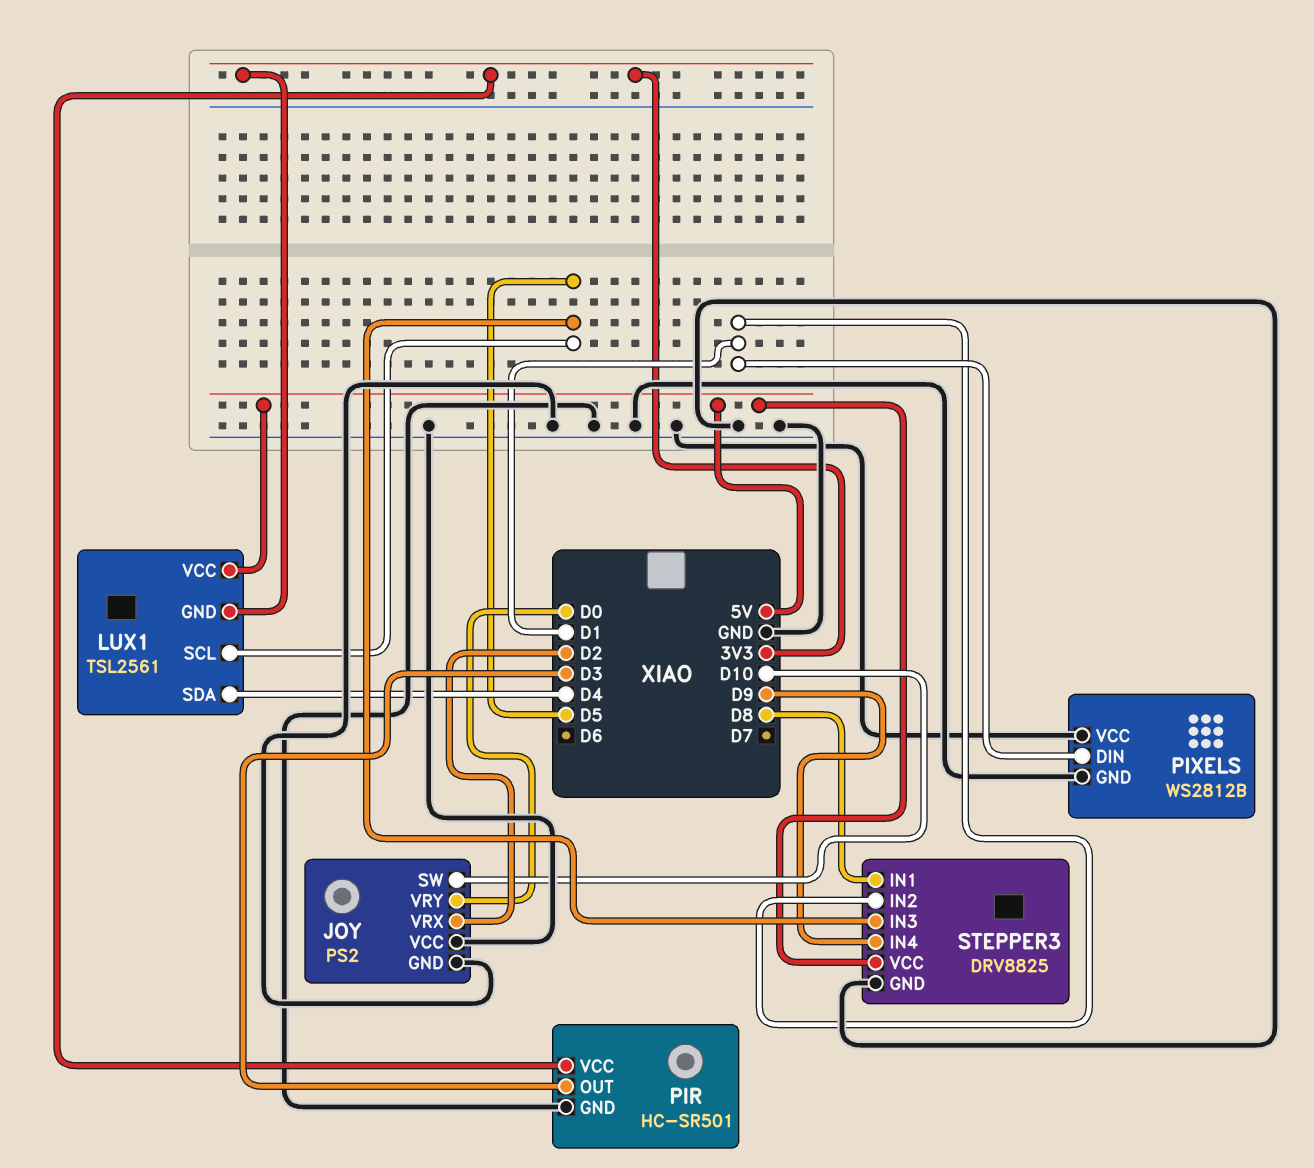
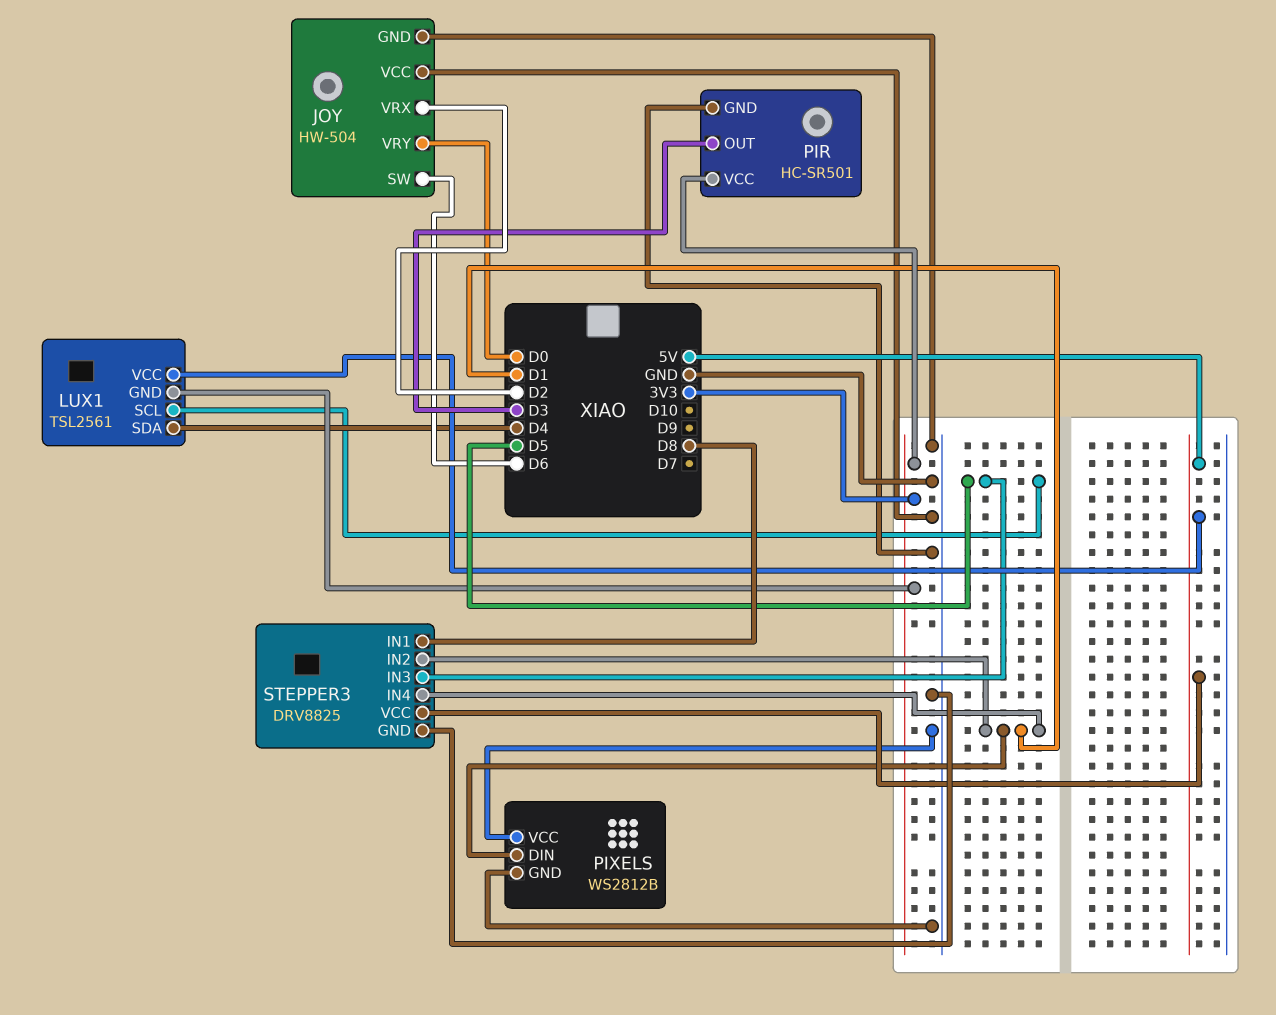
JOY: PS2 -> HW-504
JOY pin SW: D10 -> D6
STEPPER3 pin IN4: D9 -> D1

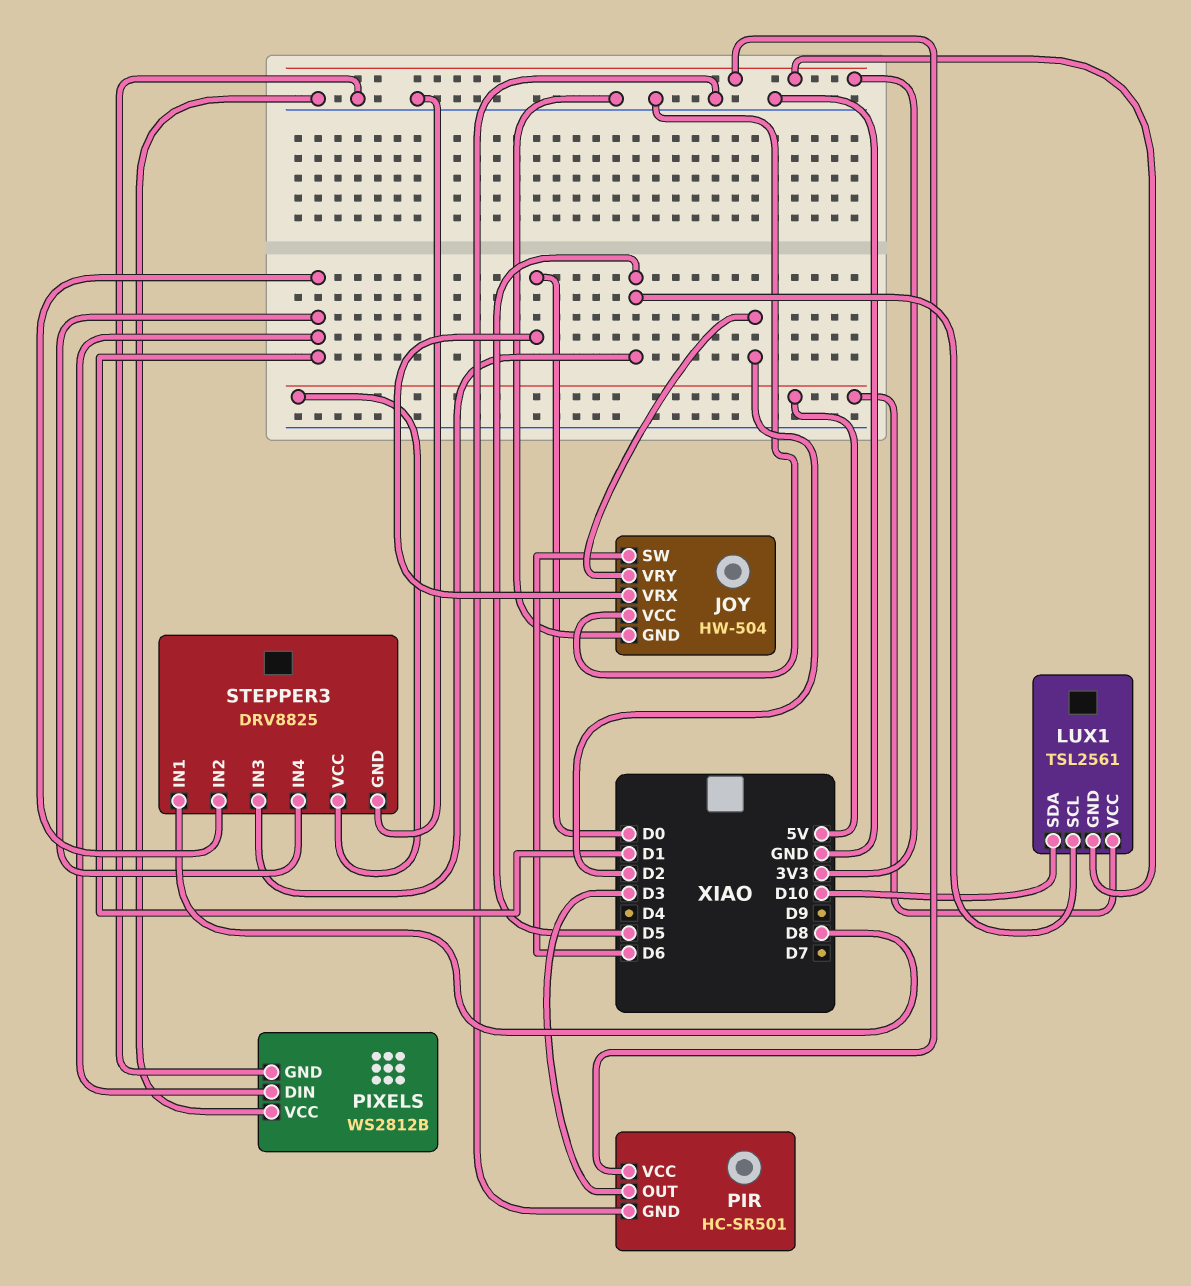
JOY pin VRX: D2 -> D0
JOY pin VRY: D0 -> D2
LUX1 pin SDA: D4 -> D10

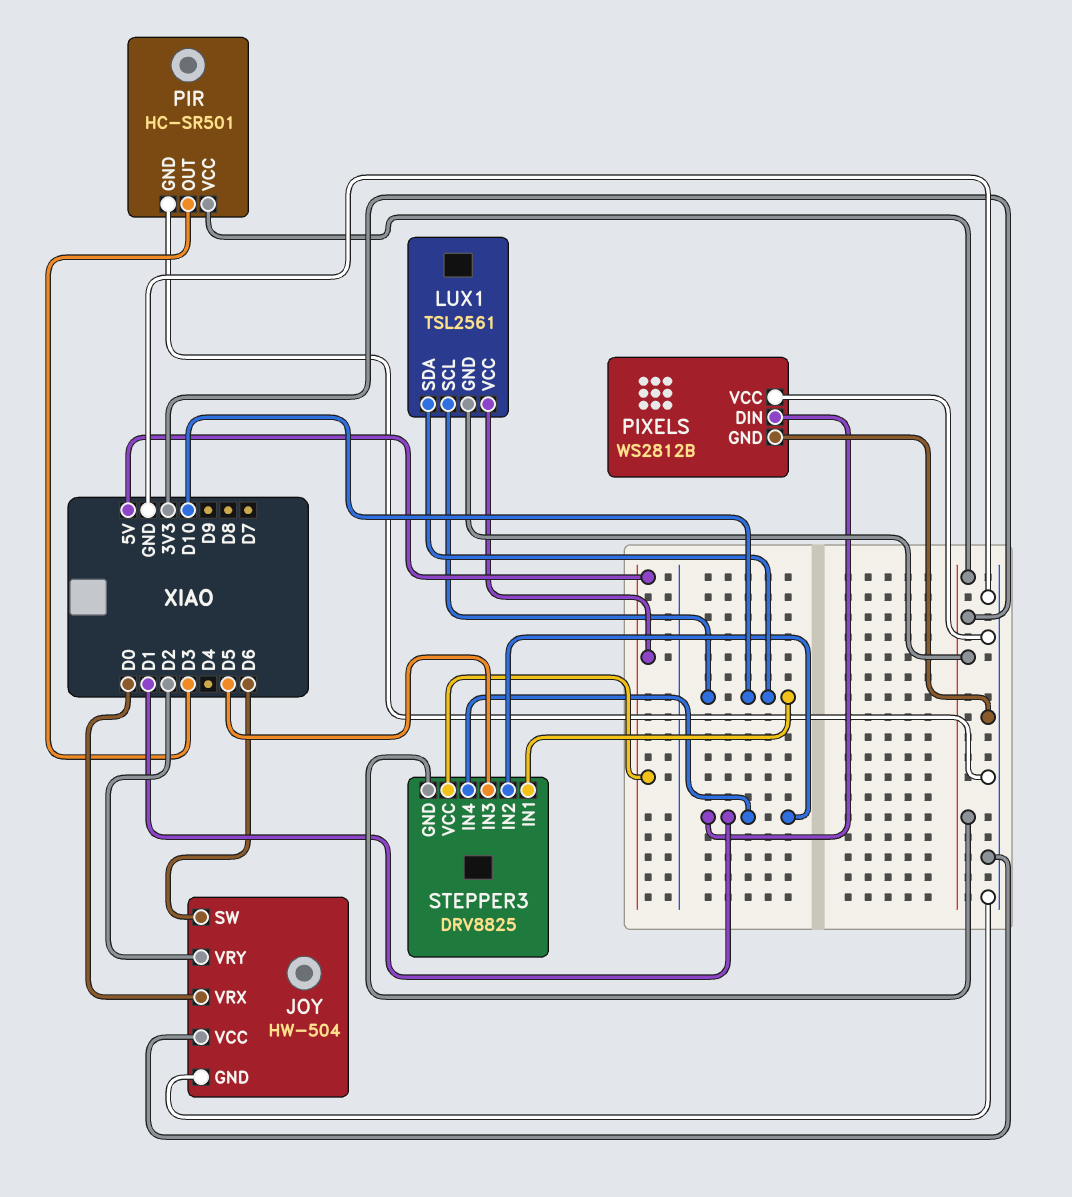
LUX1 pin SCL: D5 -> D10
STEPPER3 pin GND: GND -> 3V3
STEPPER3 pin IN1: D8 -> D10

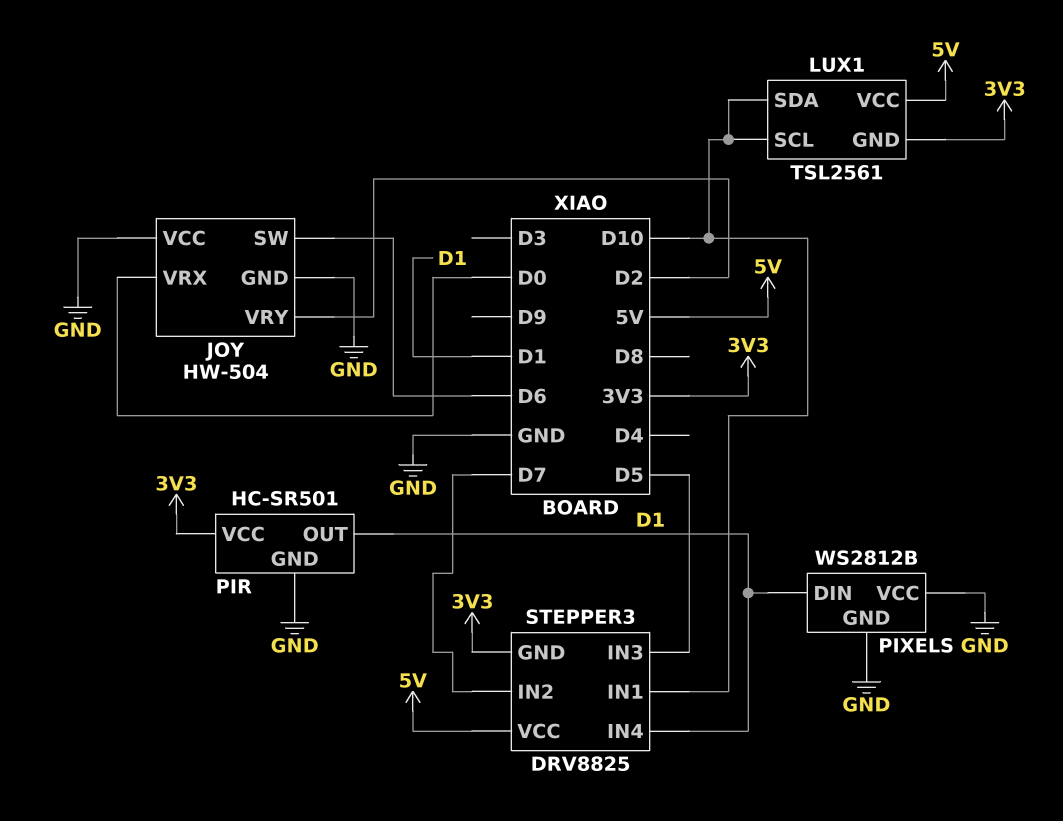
PIR pin OUT: D3 -> D1
STEPPER3 pin IN2: D1 -> D7

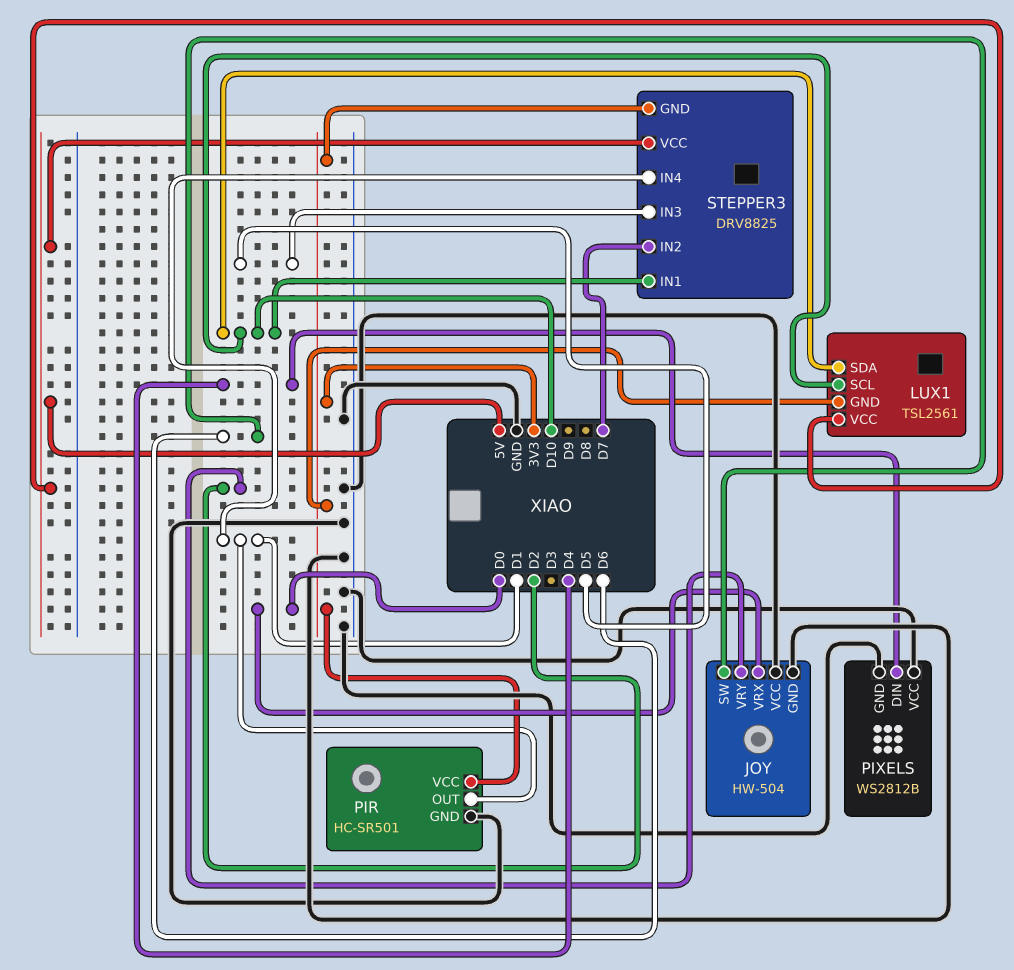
PIXELS pin DIN: D1 -> D4

